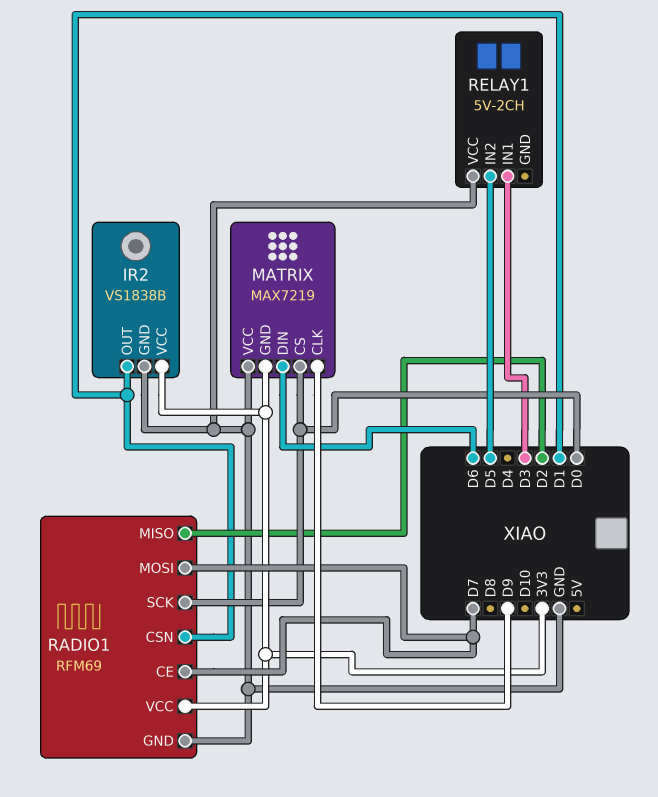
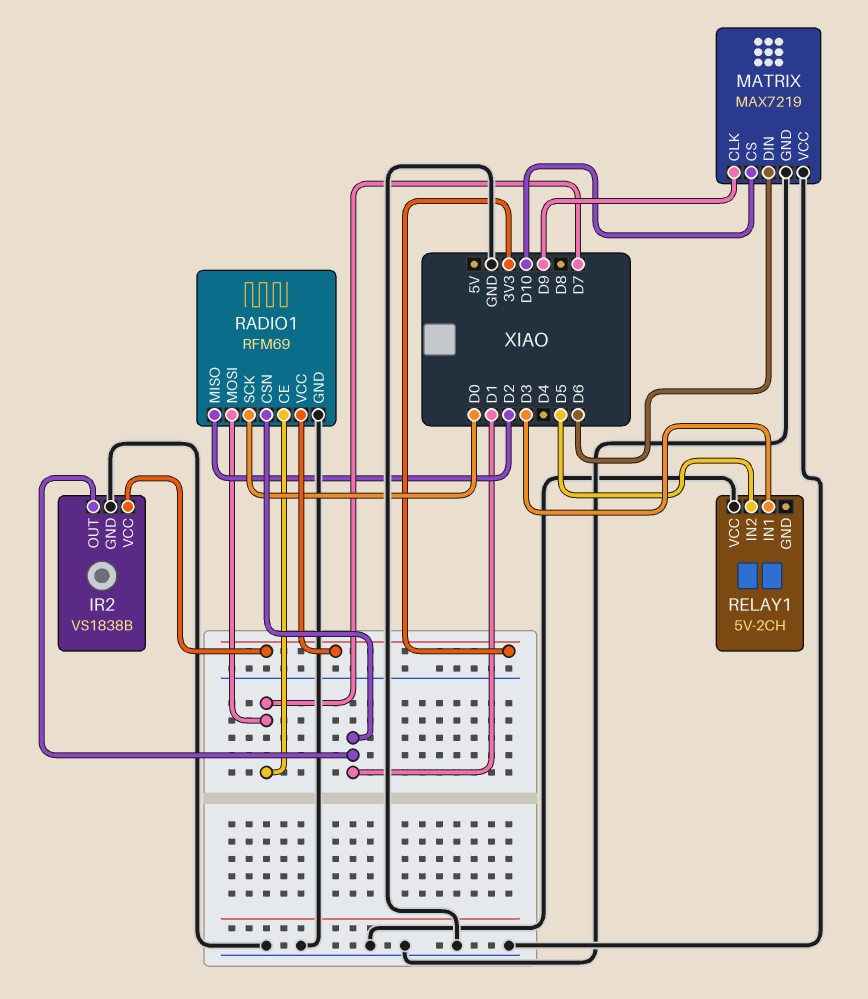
MATRIX pin CS: D0 -> D10
MATRIX pin GND: 3V3 -> GND

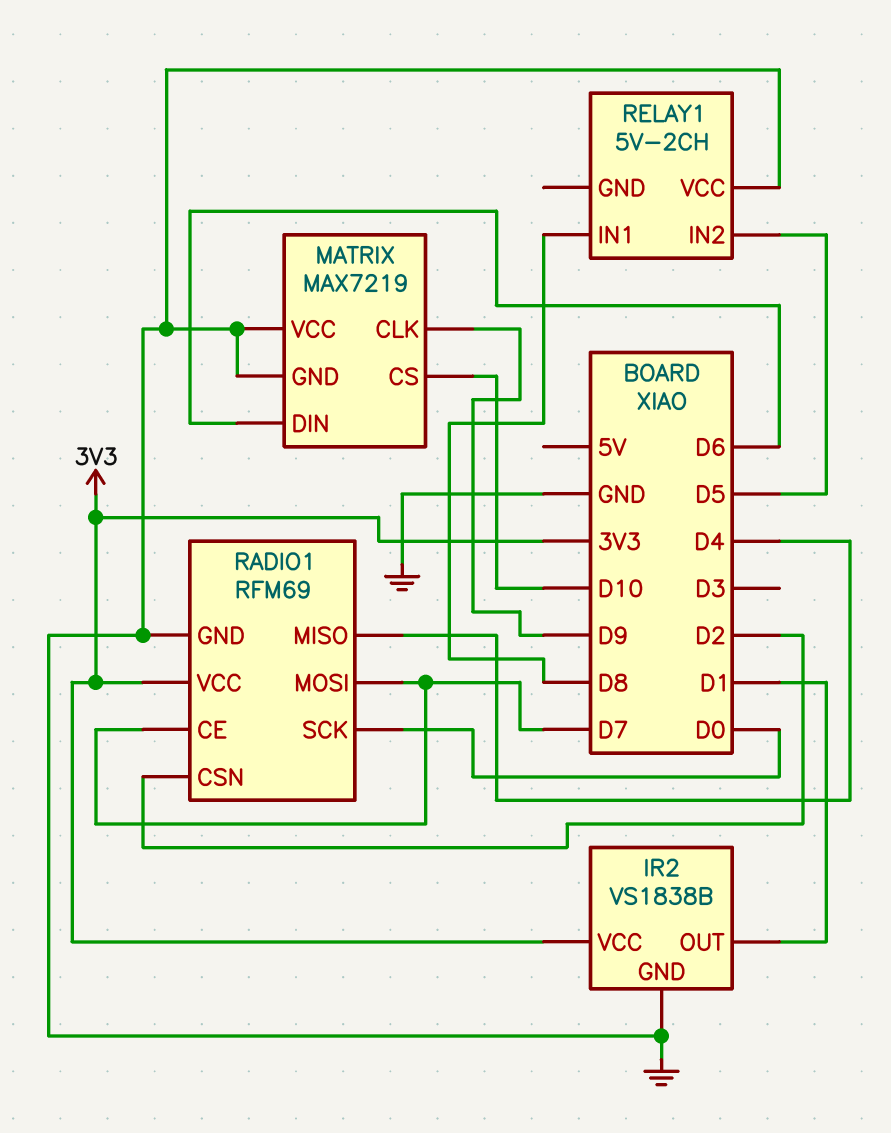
RADIO1 pin CSN: D1 -> D2
RADIO1 pin MISO: D2 -> D4
RELAY1 pin IN1: D3 -> D8

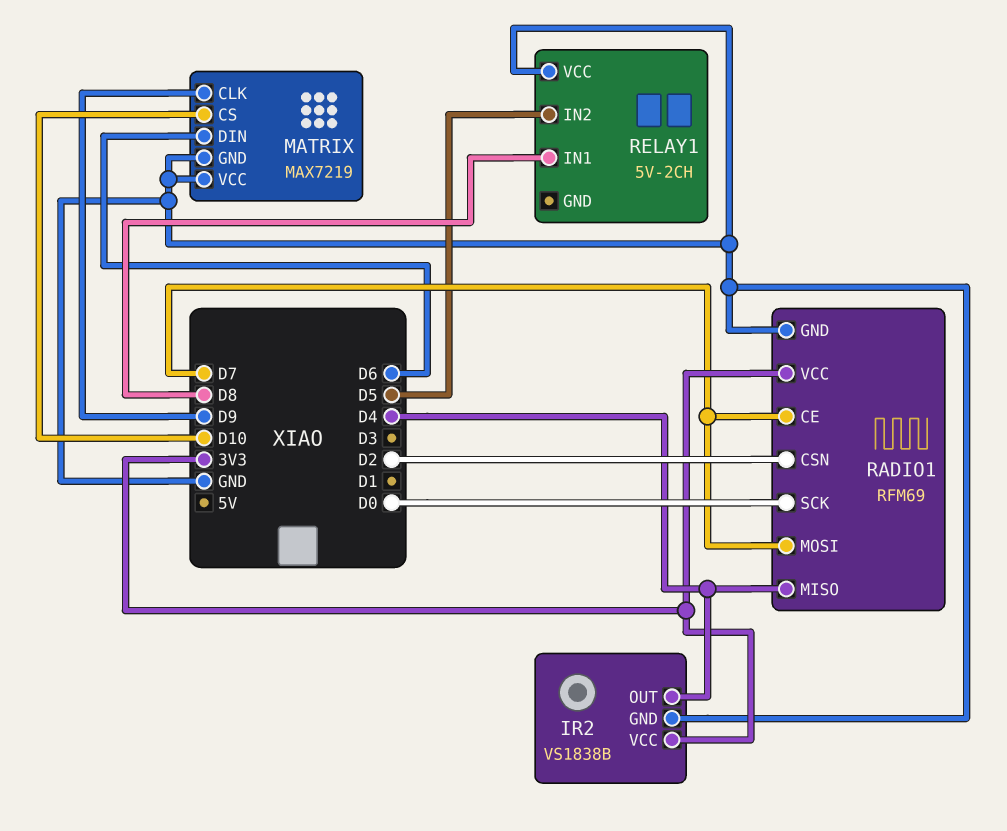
IR2 pin OUT: D1 -> D4

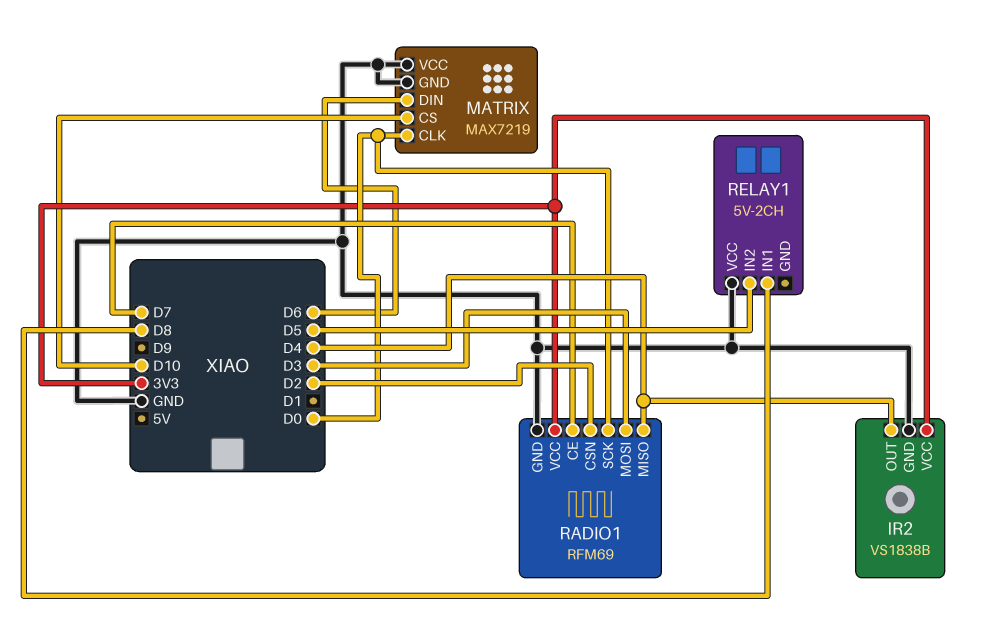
MATRIX pin CLK: D9 -> D0
RADIO1 pin MOSI: D7 -> D3

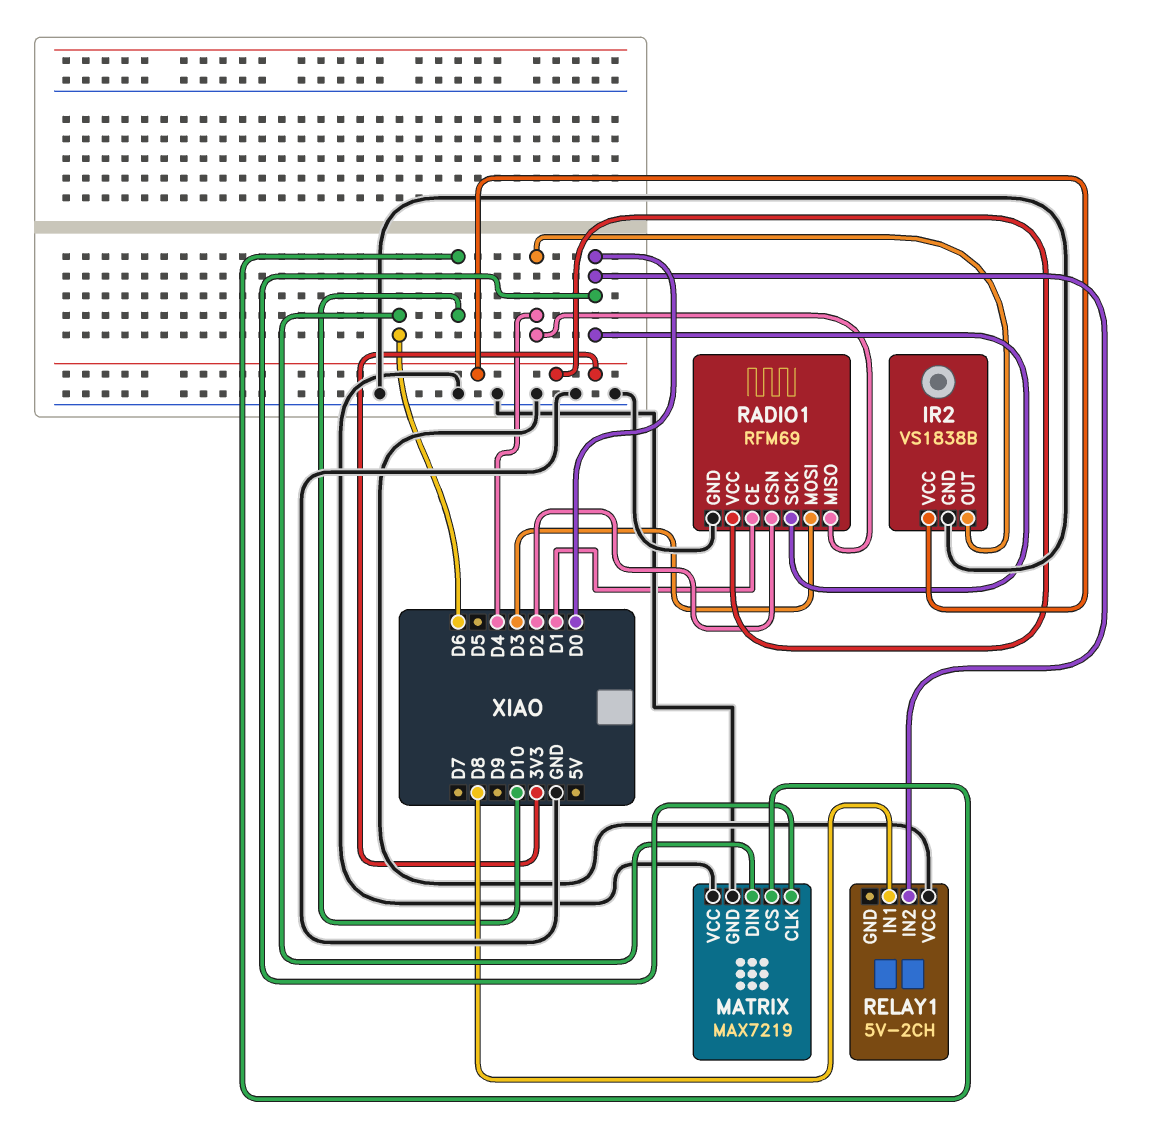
RADIO1 pin CE: D7 -> D1
RELAY1 pin IN2: D5 -> D0

